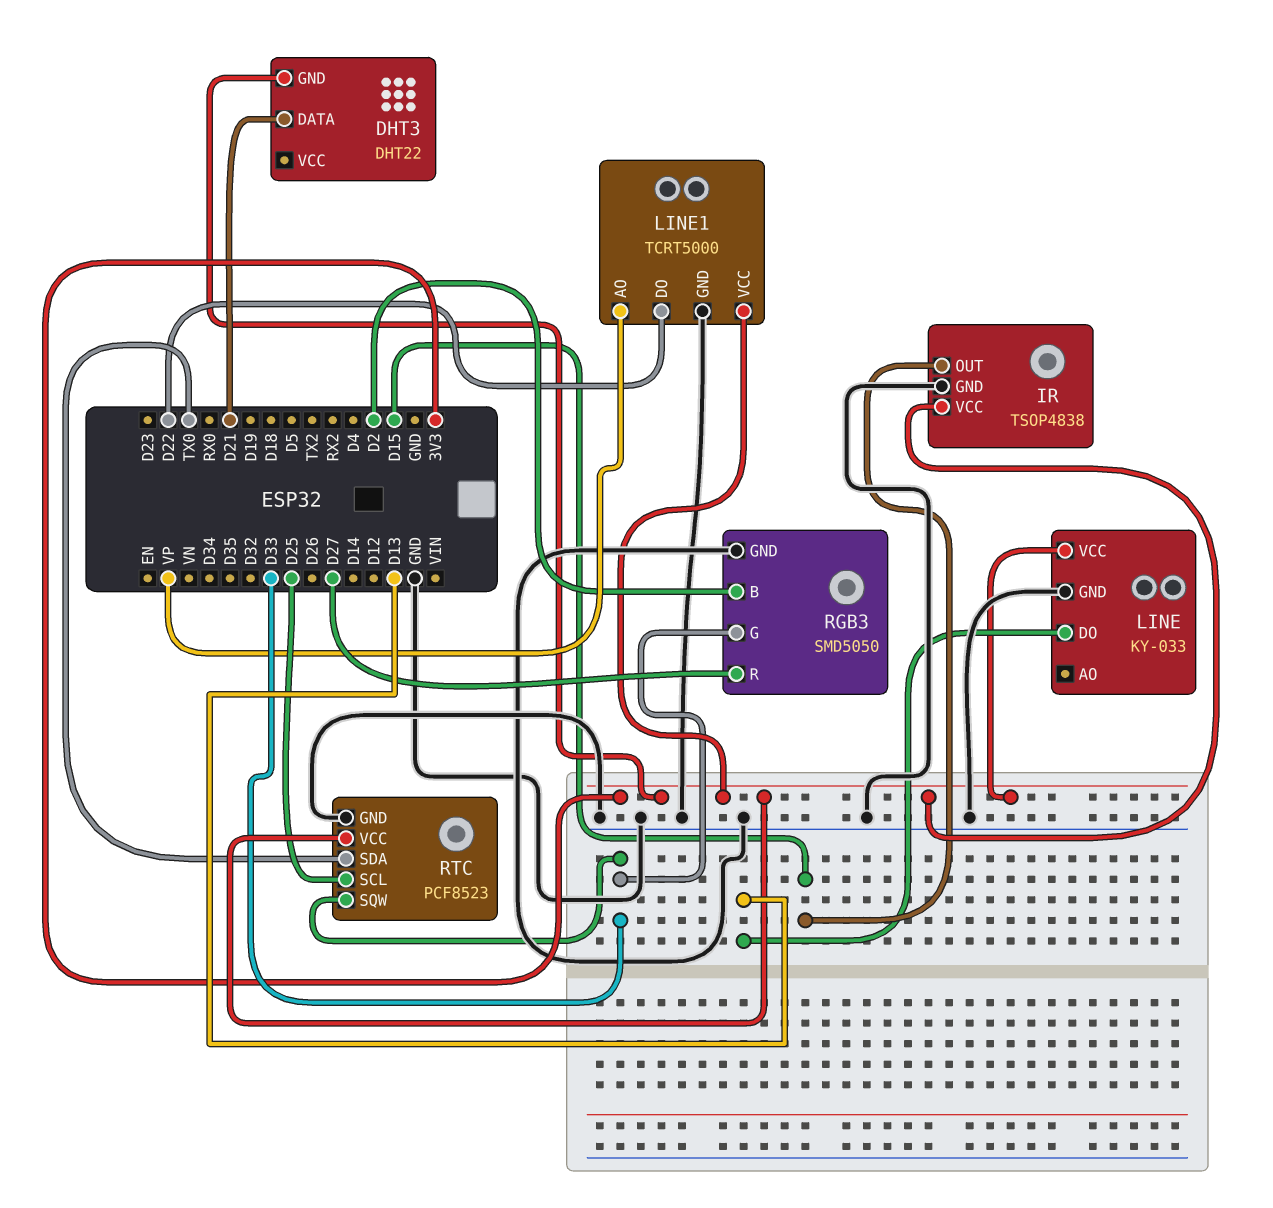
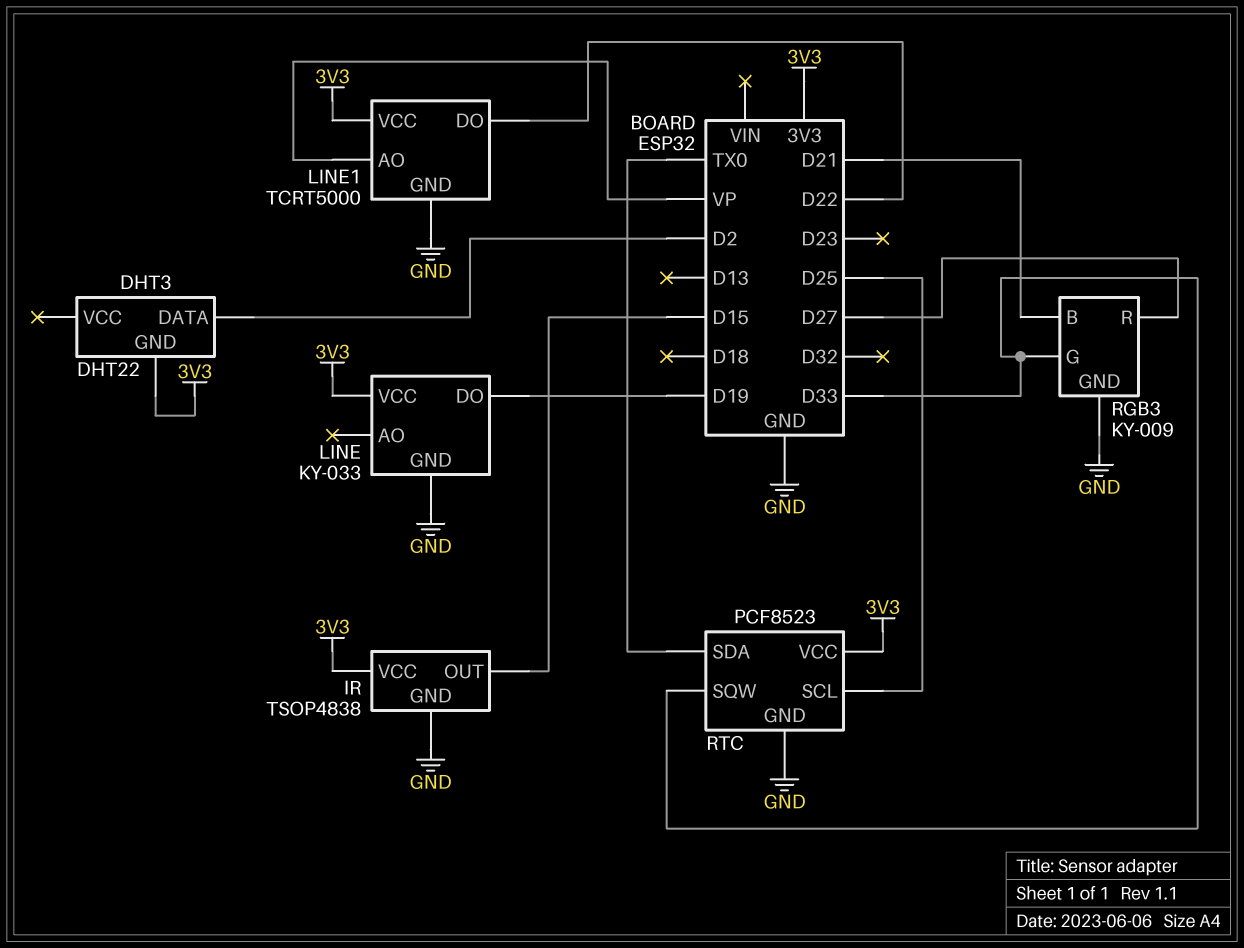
DHT3 pin DATA: D21 -> D2
LINE pin DO: D13 -> D19
RGB3: SMD5050 -> KY-009
RGB3 pin B: D2 -> D21

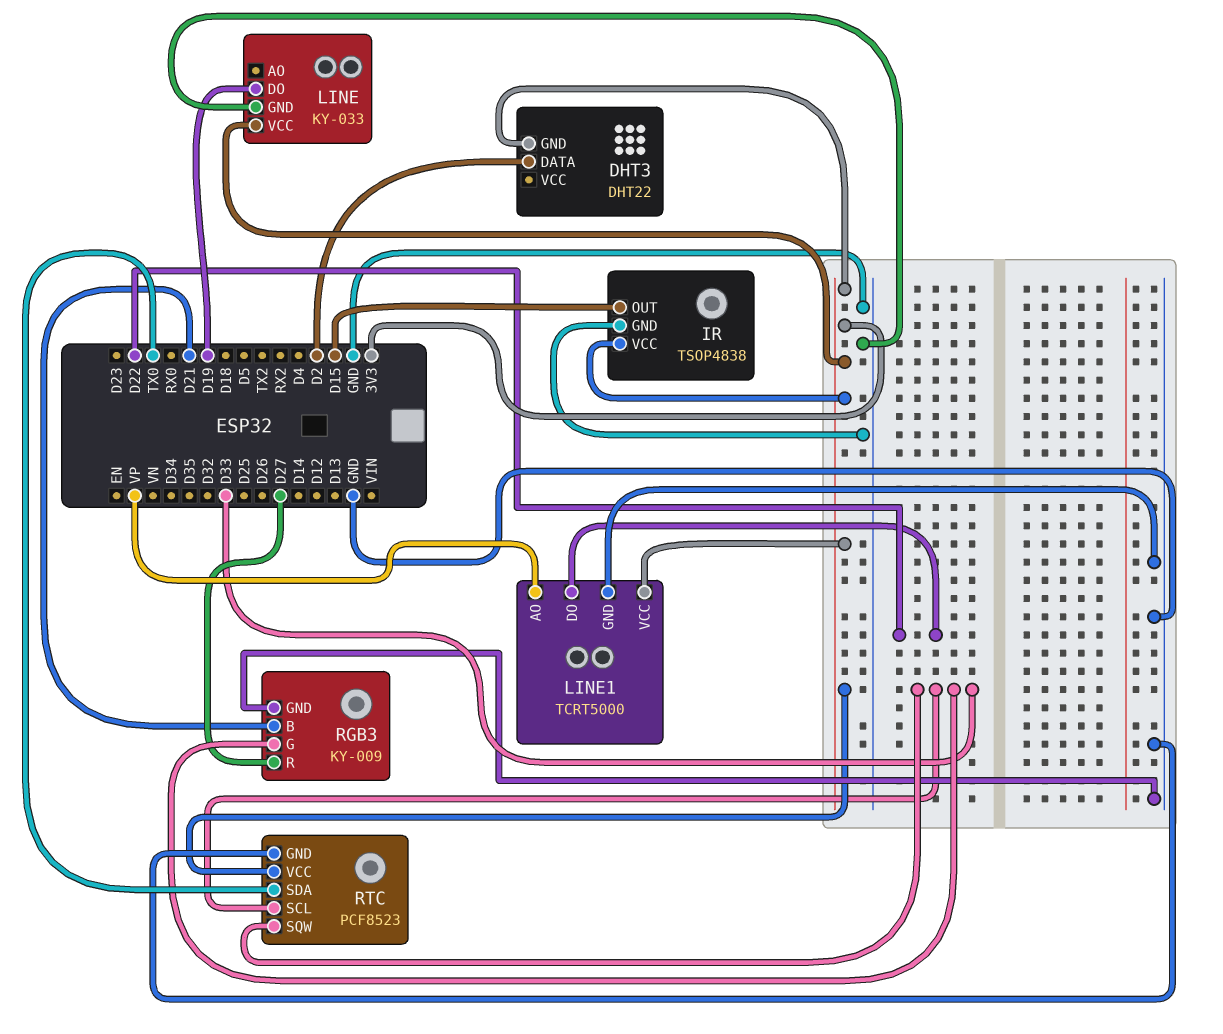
RTC pin SCL: D25 -> D33

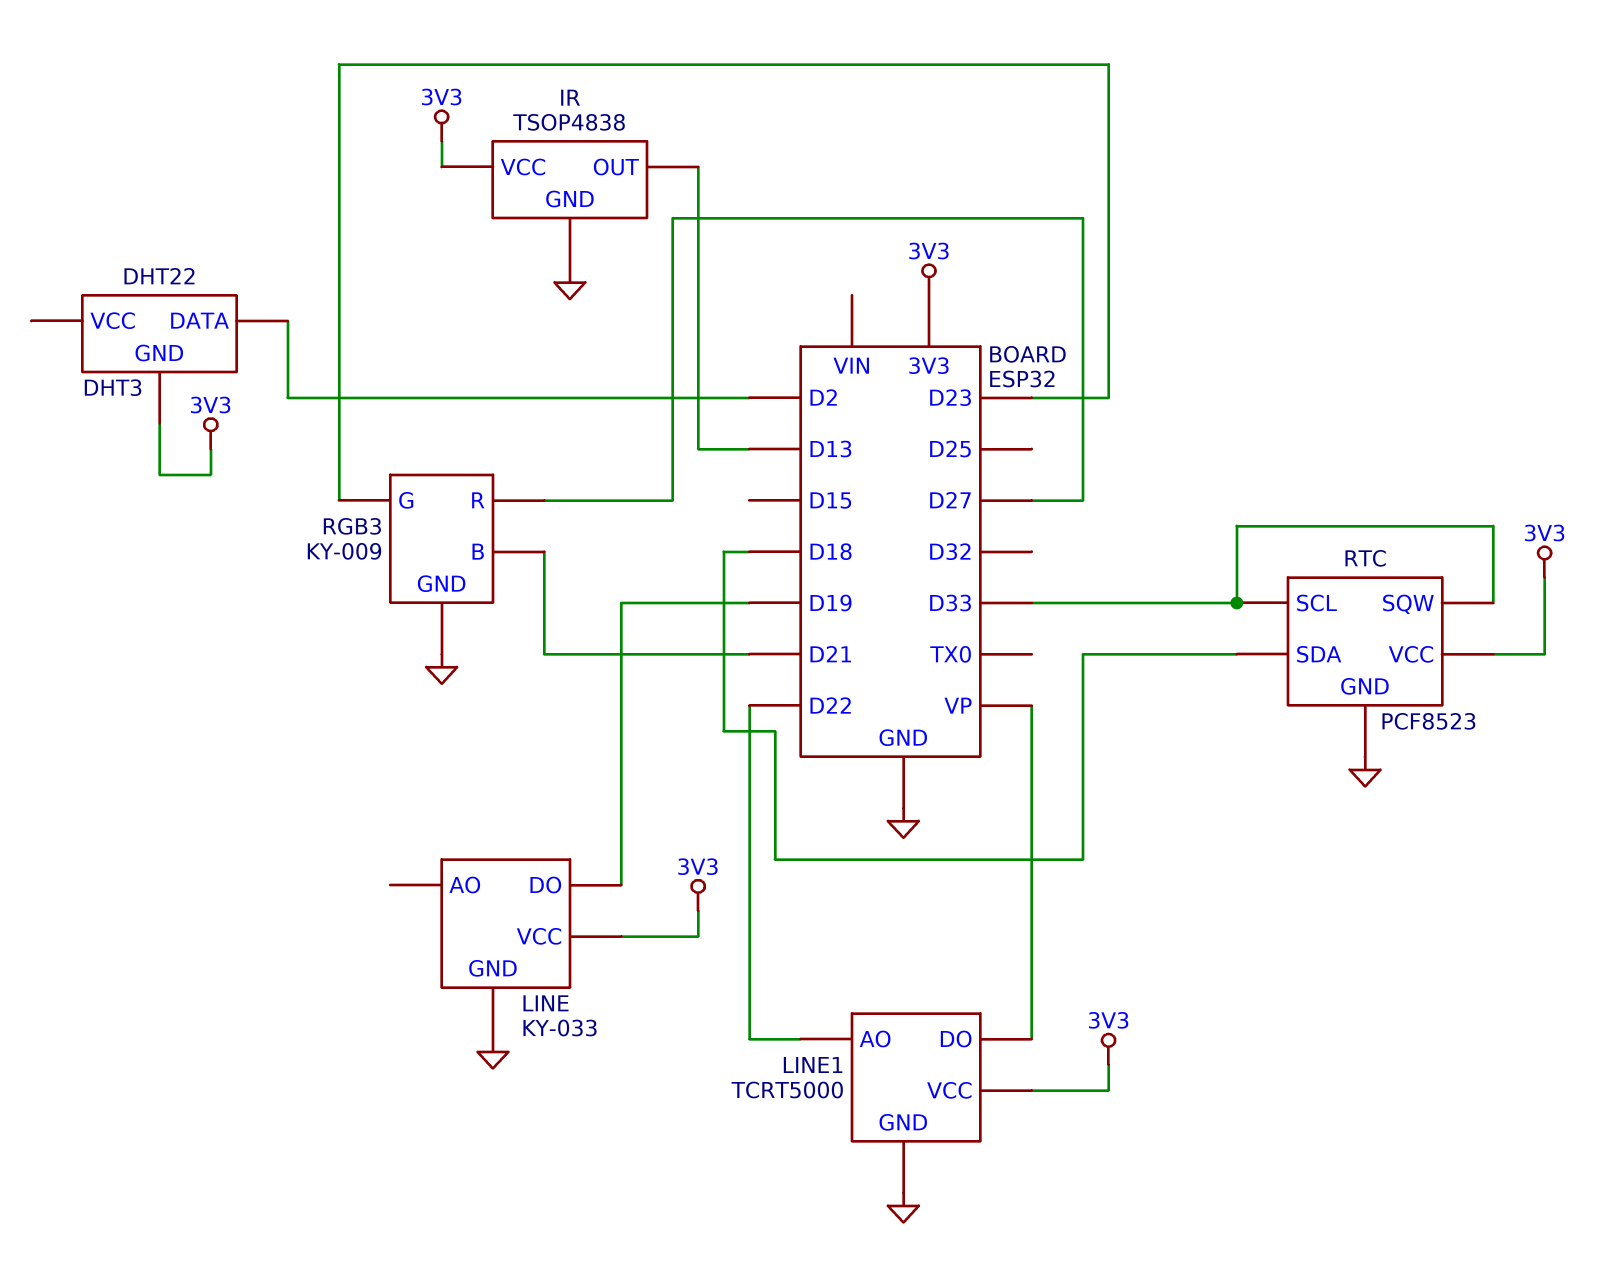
IR pin OUT: D15 -> D13
LINE1 pin AO: VP -> D22
LINE1 pin DO: D22 -> VP
RGB3 pin G: D33 -> D23
RTC pin SDA: TX0 -> D18

